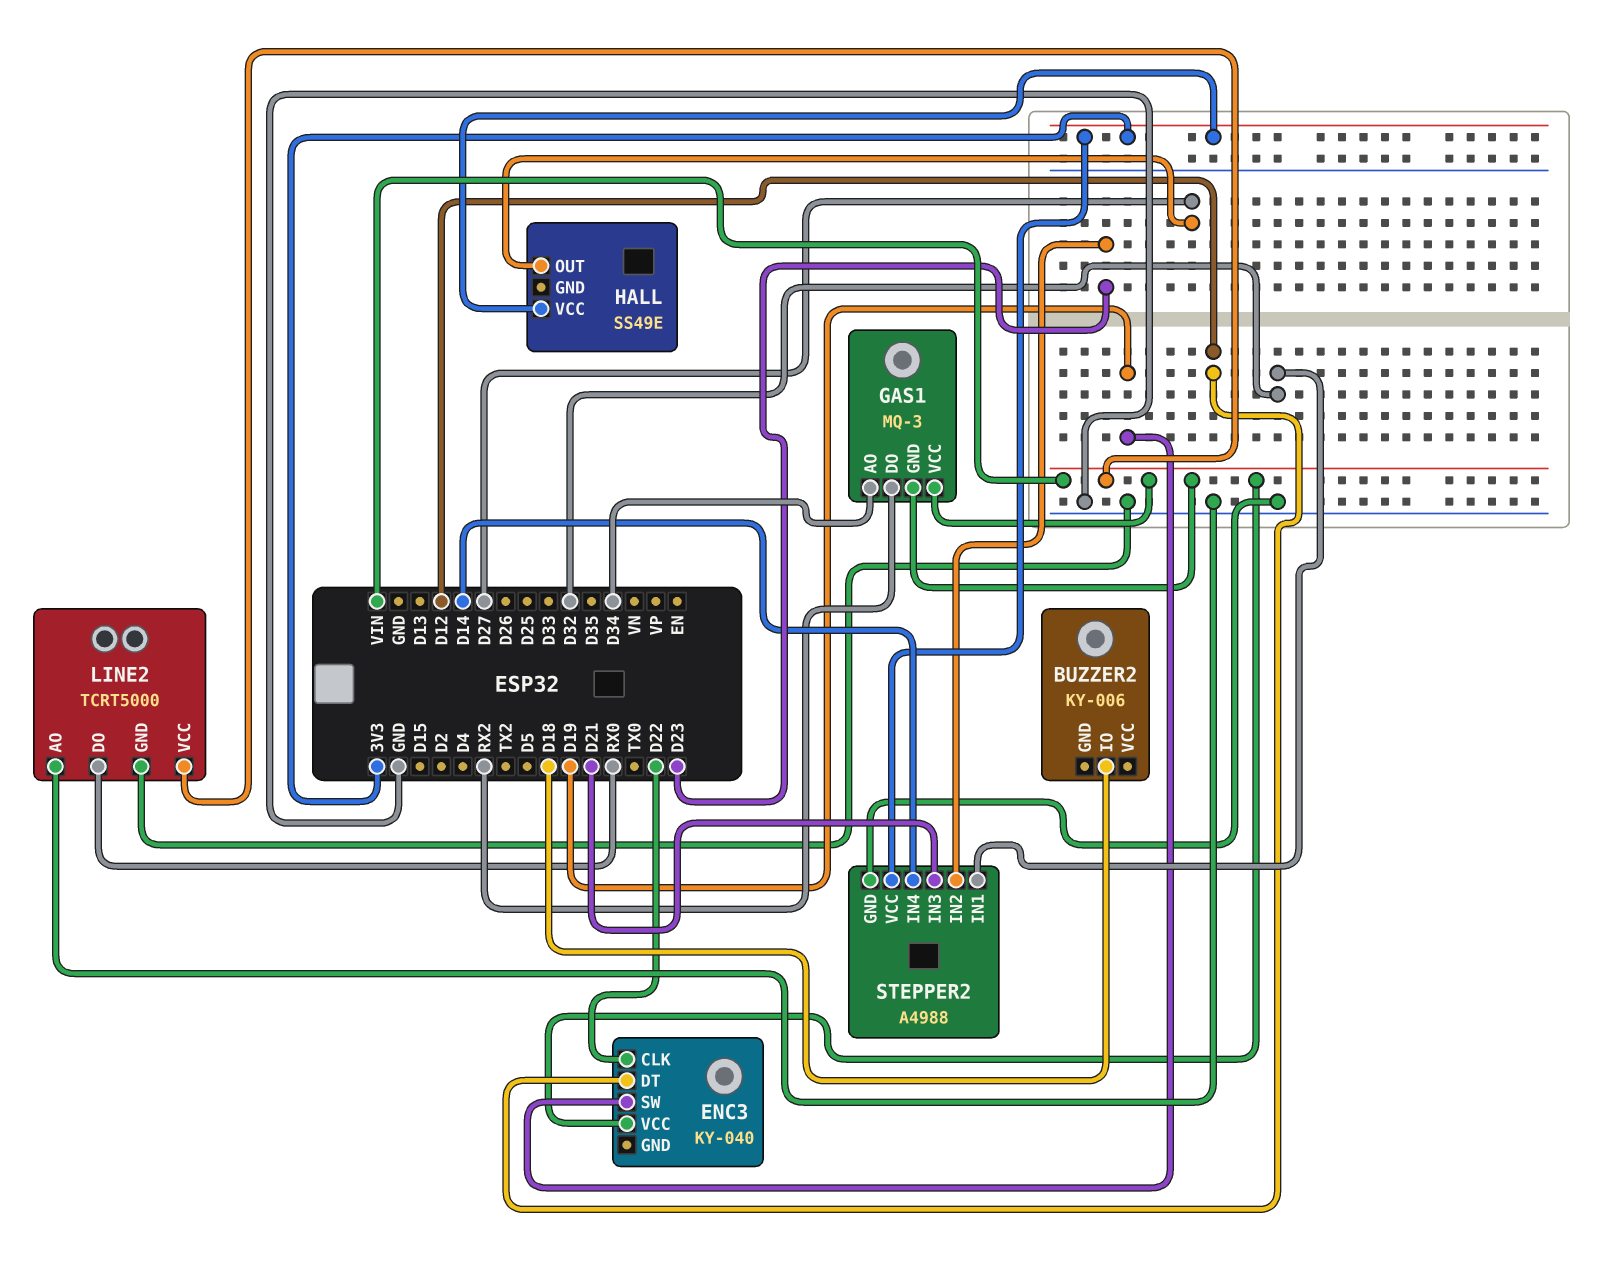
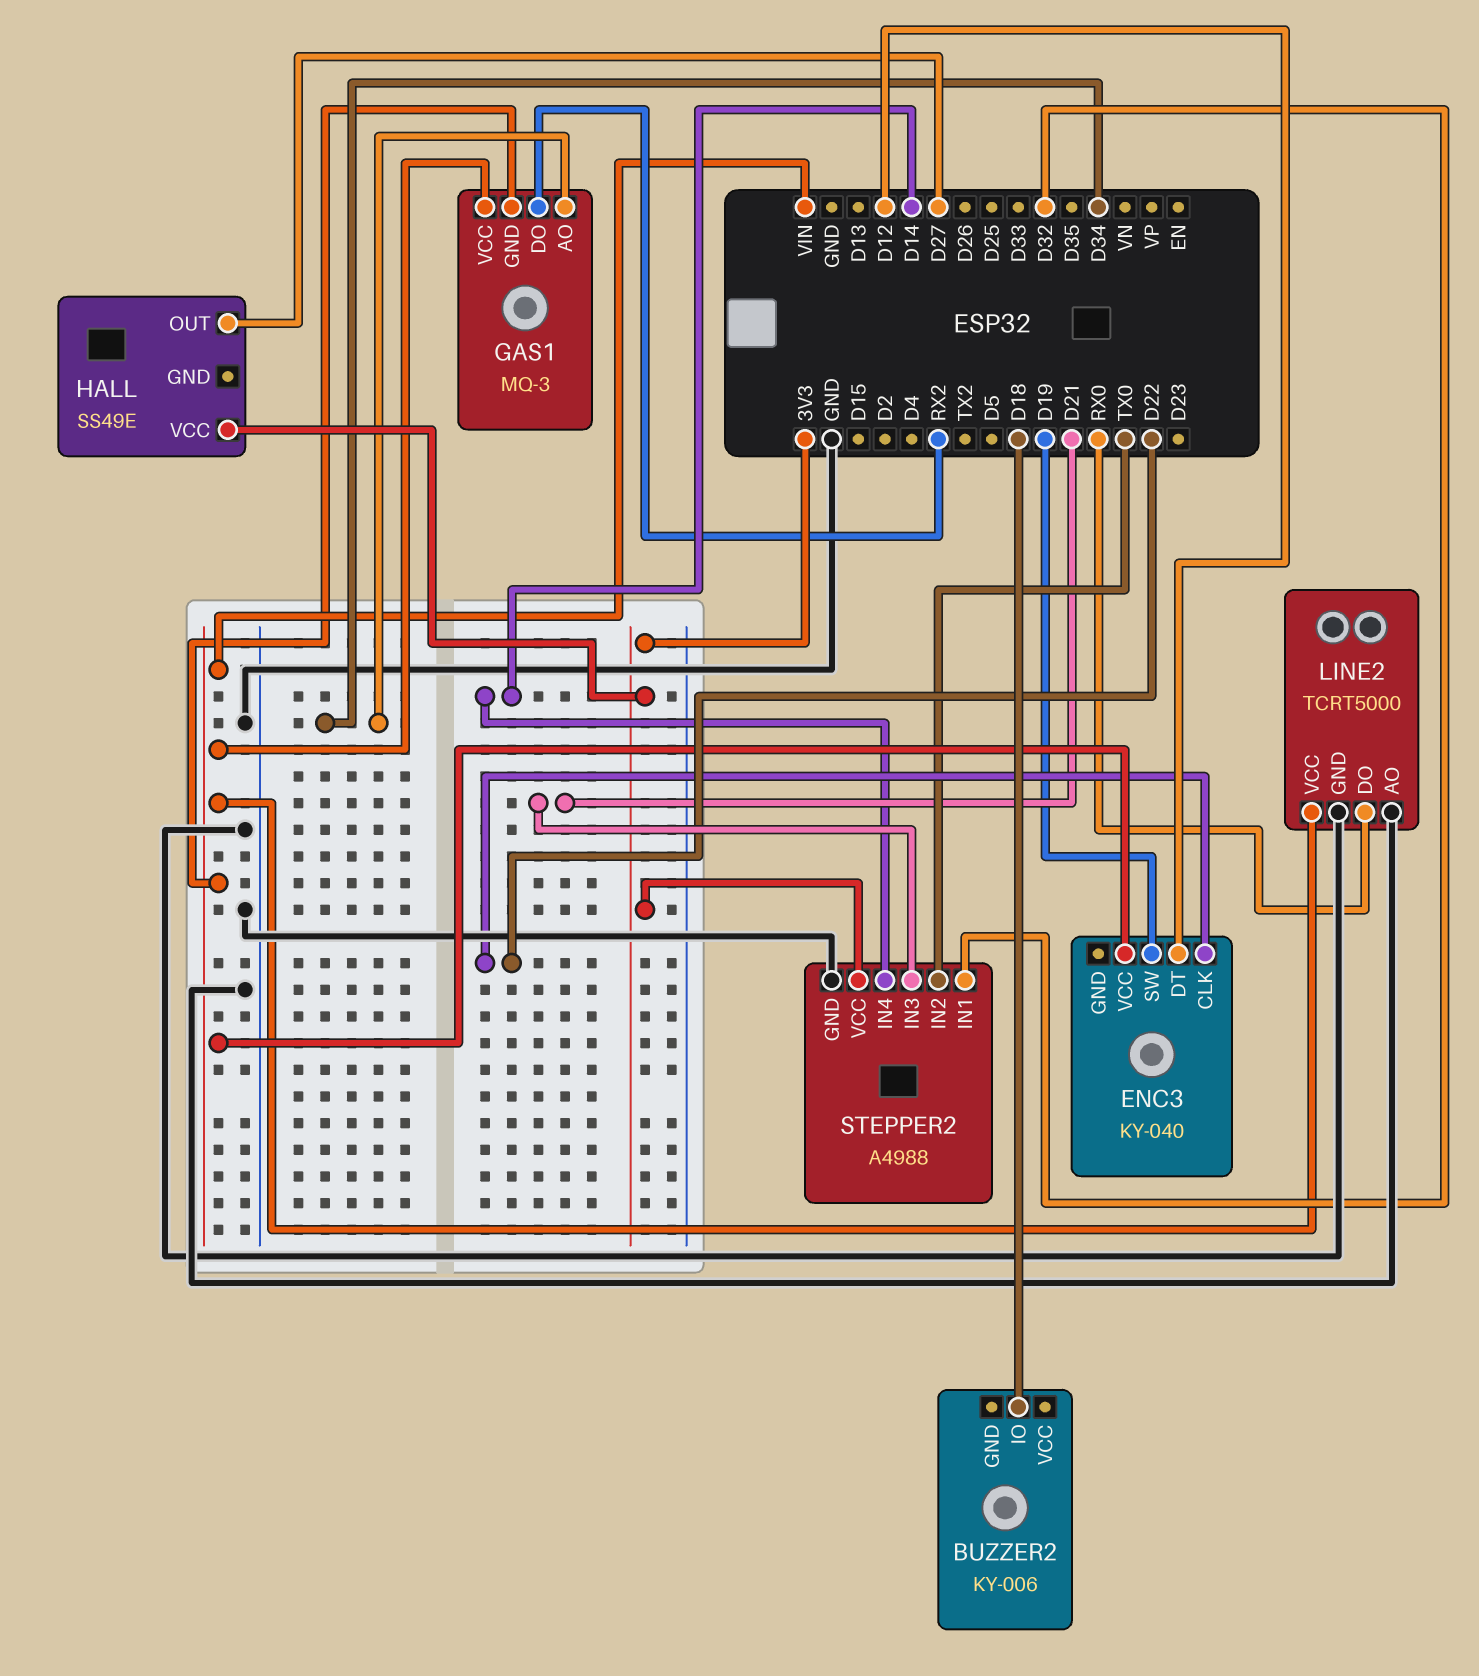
STEPPER2 pin IN2: D23 -> TX0

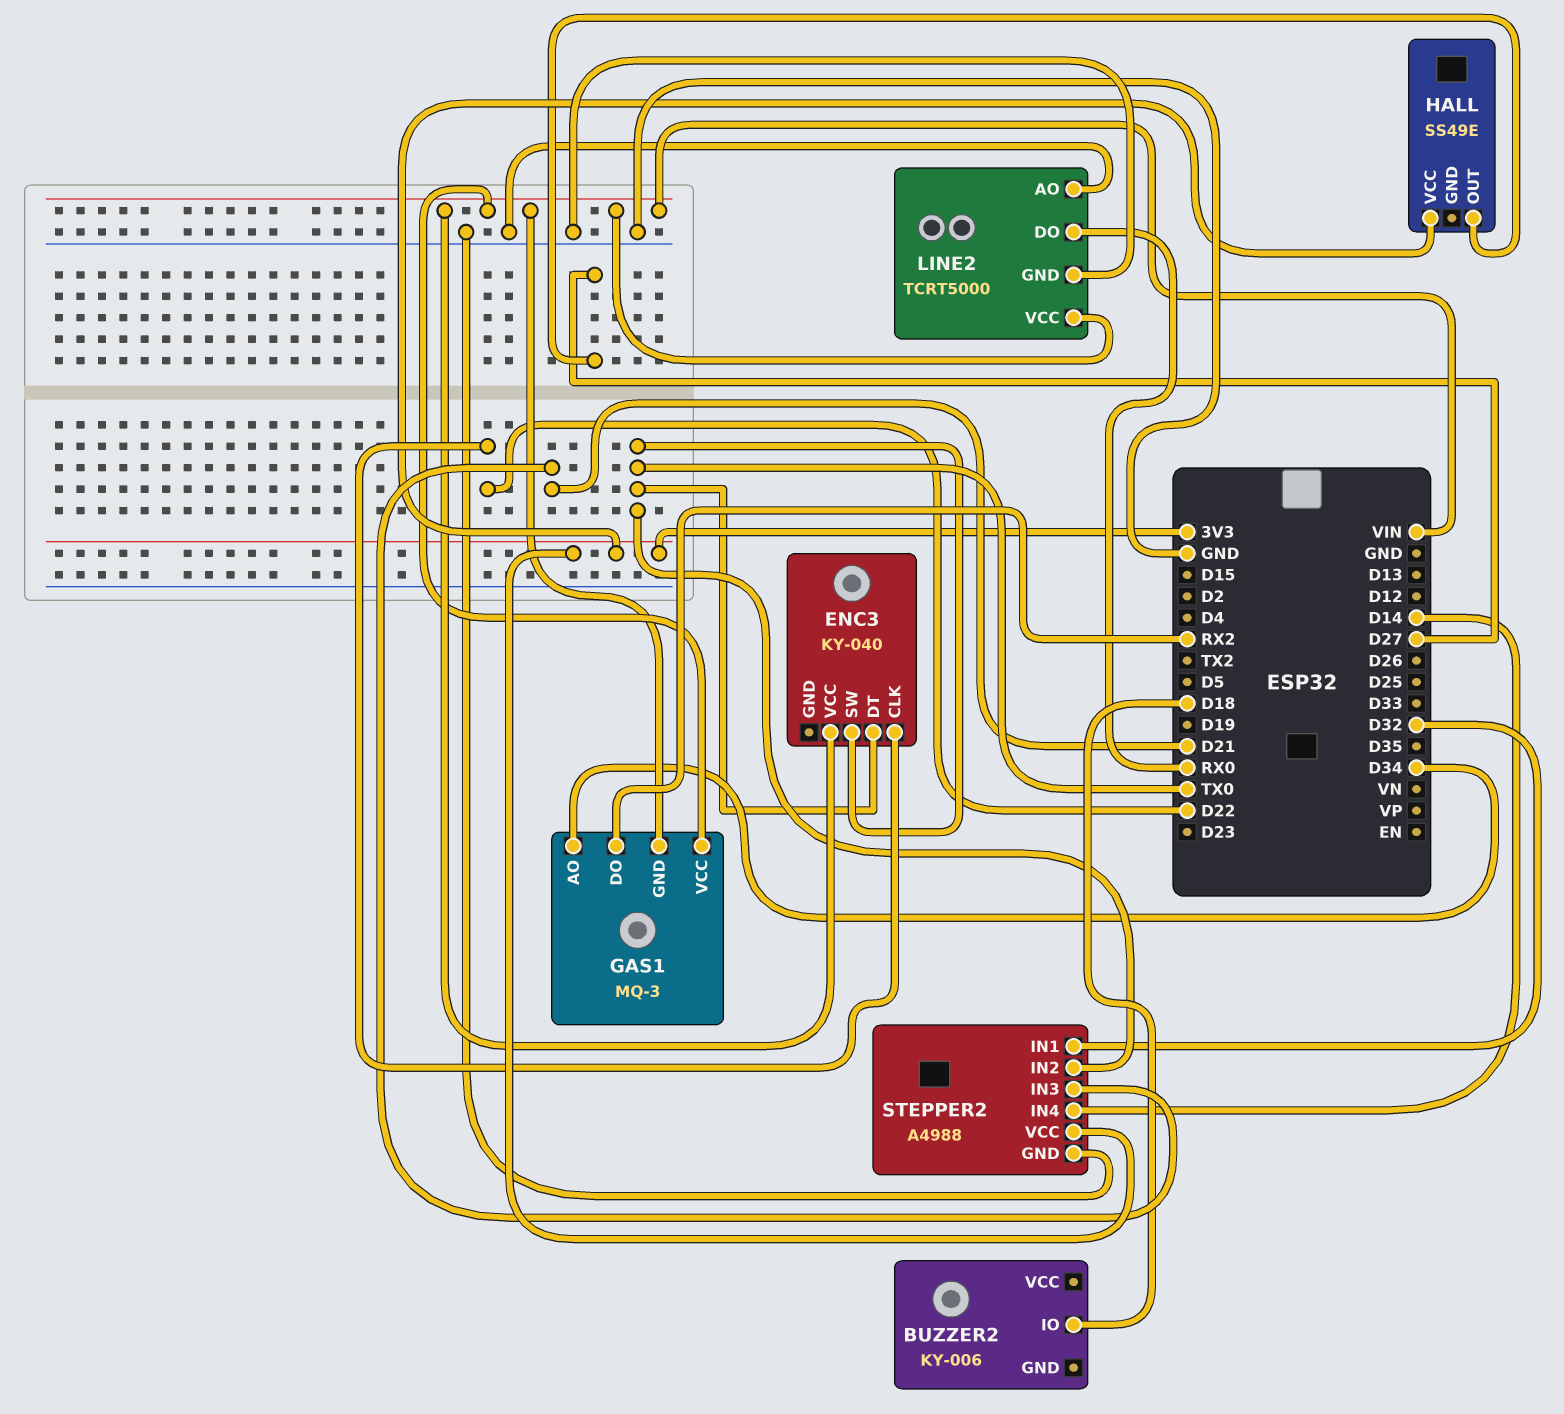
ENC3 pin DT: D12 -> TX0
ENC3 pin SW: D19 -> TX0

